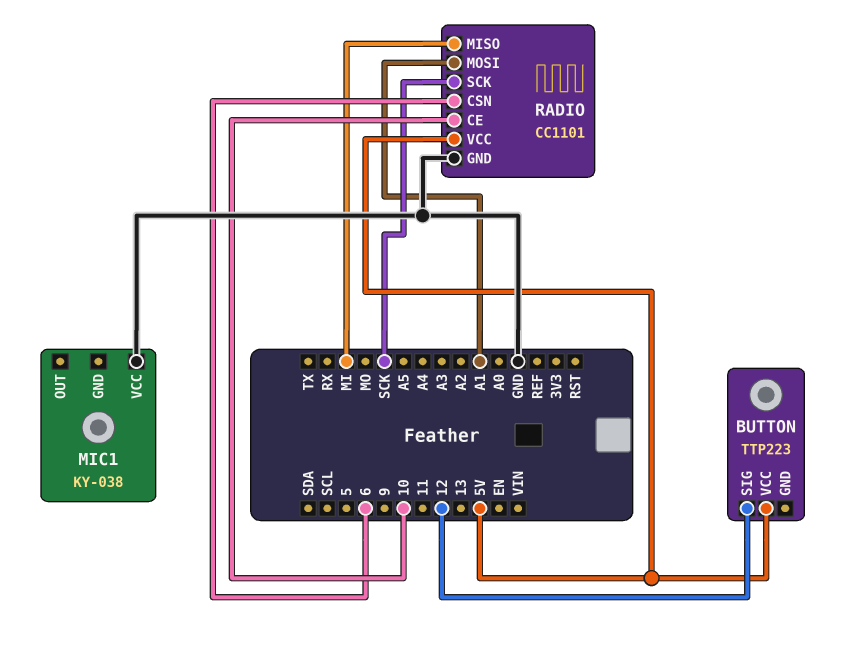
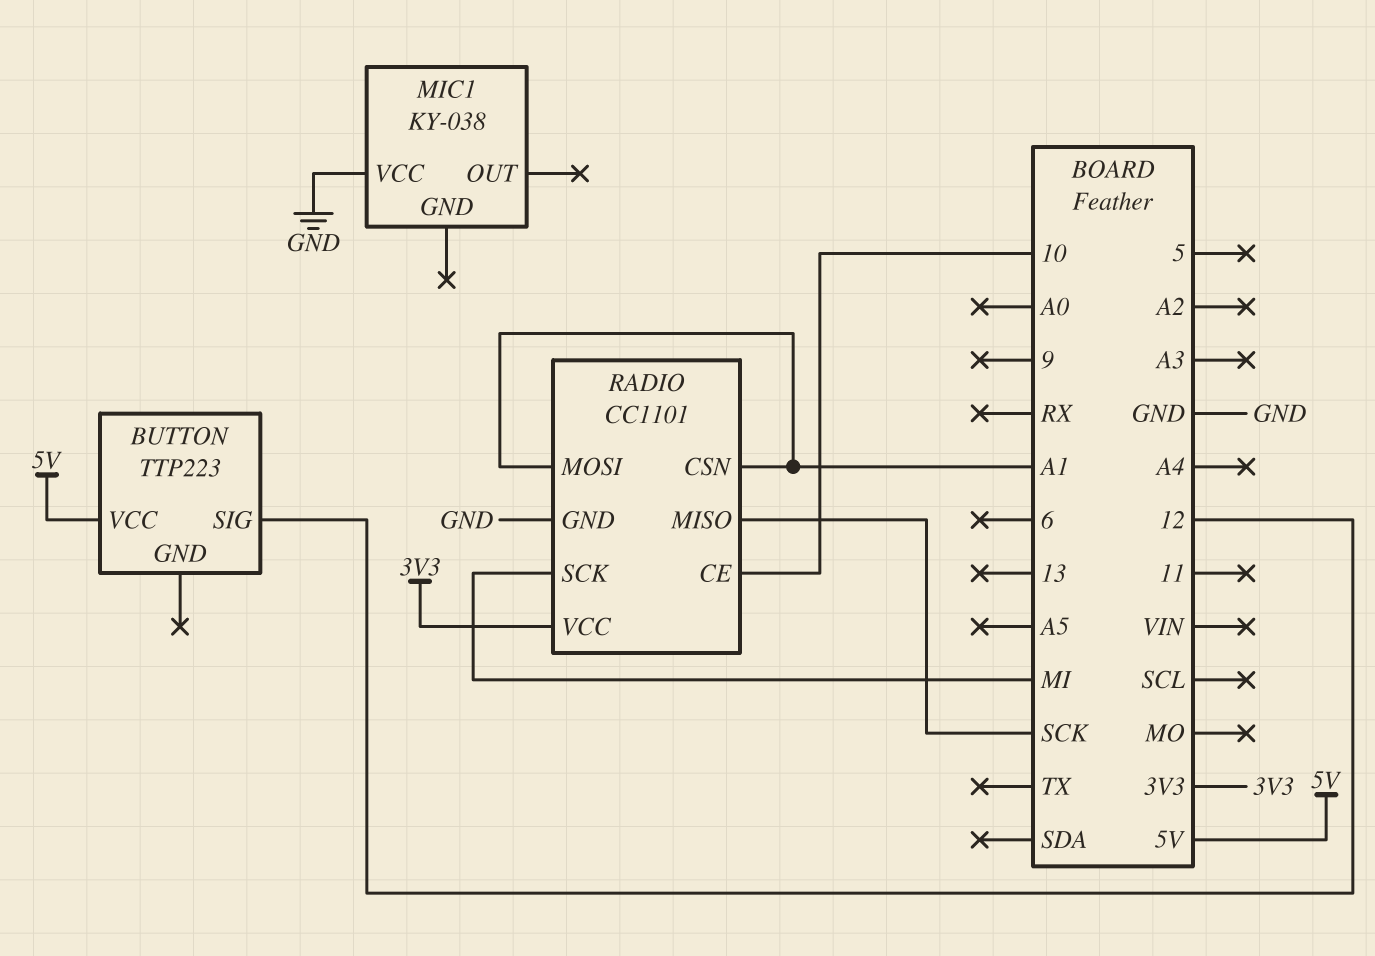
RADIO pin CSN: 6 -> A1
RADIO pin MISO: MI -> SCK
RADIO pin SCK: SCK -> MI
RADIO pin VCC: 5V -> 3V3

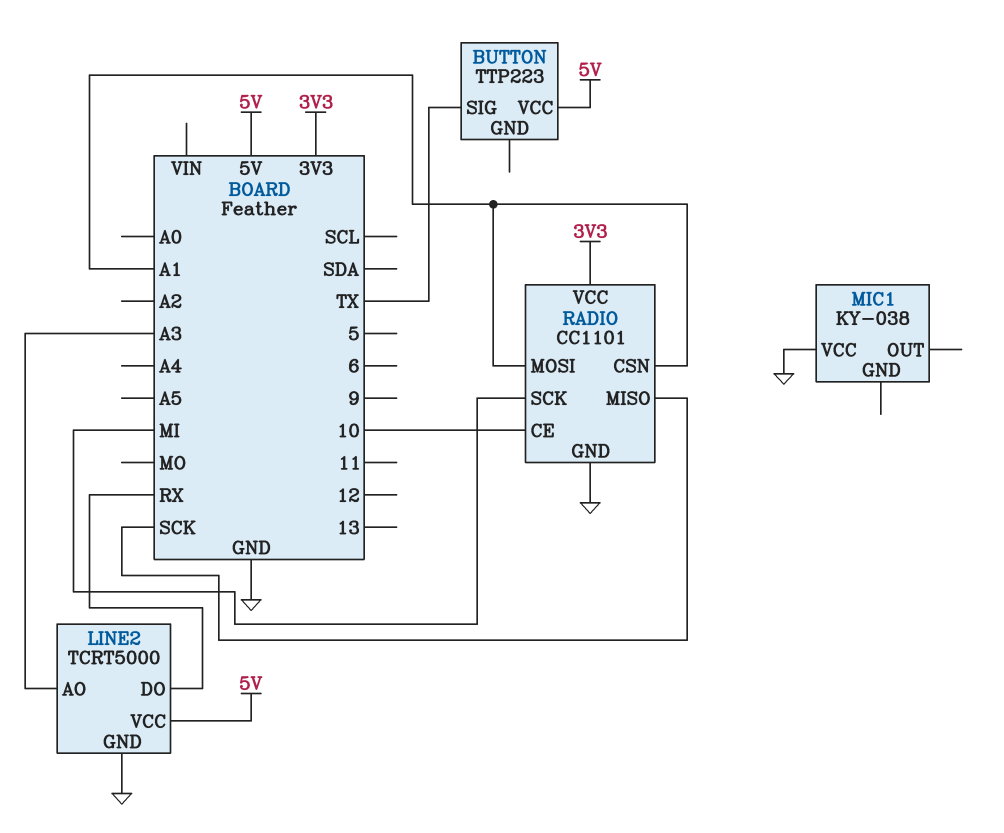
BUTTON pin SIG: 12 -> TX
LINE2: none -> TCRT5000
LINE2 pin AO: none -> A3
LINE2 pin DO: none -> RX
LINE2 pin GND: none -> GND
LINE2 pin VCC: none -> 5V

